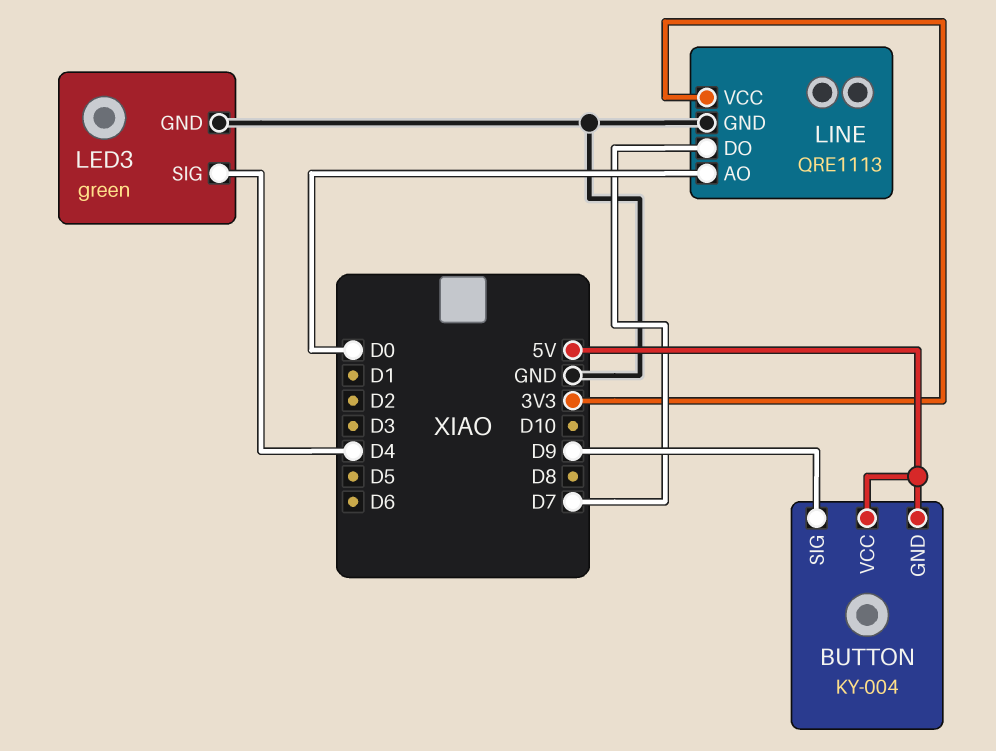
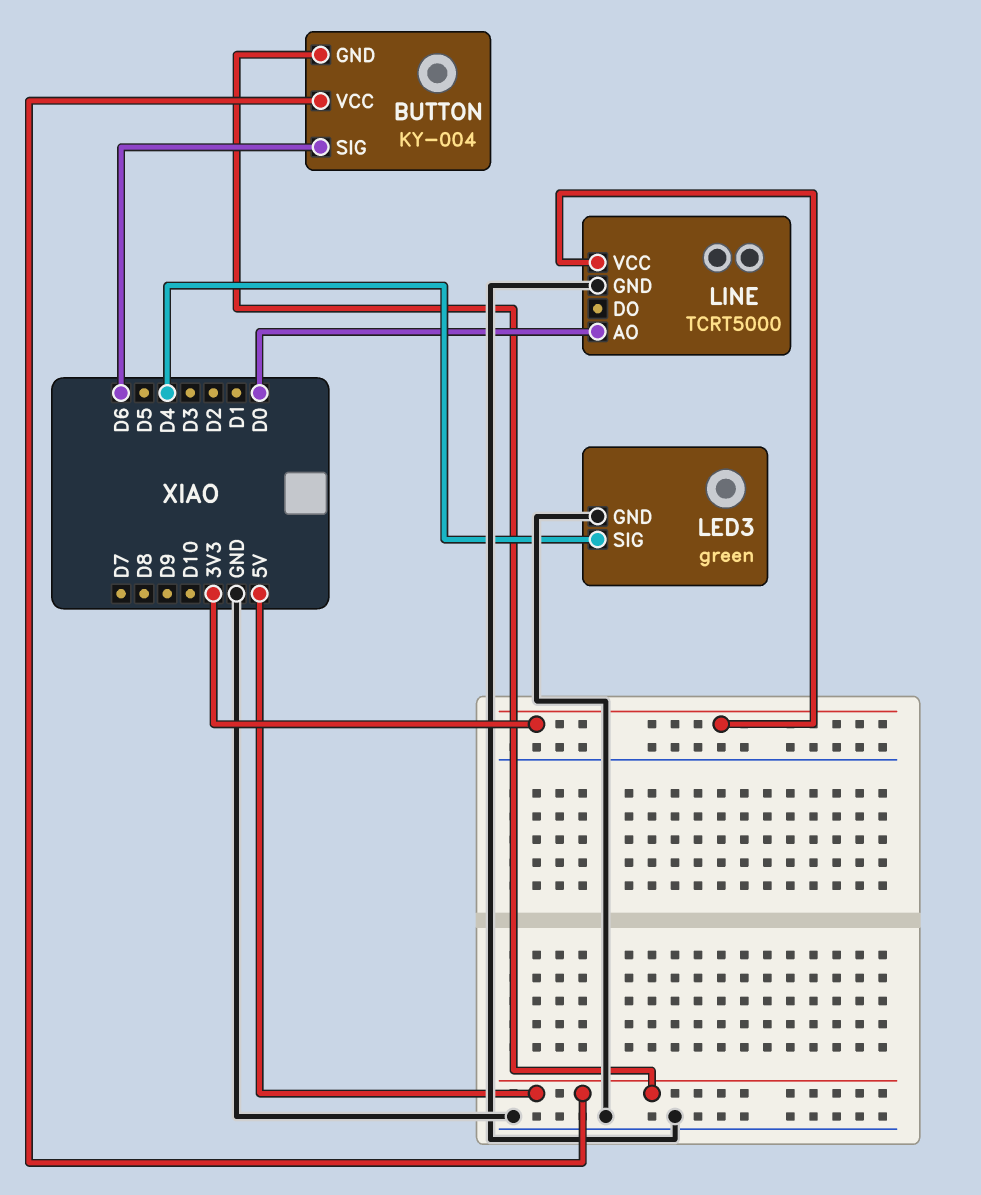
BUTTON pin SIG: D9 -> D6
LINE: QRE1113 -> TCRT5000
LINE pin DO: D7 -> none

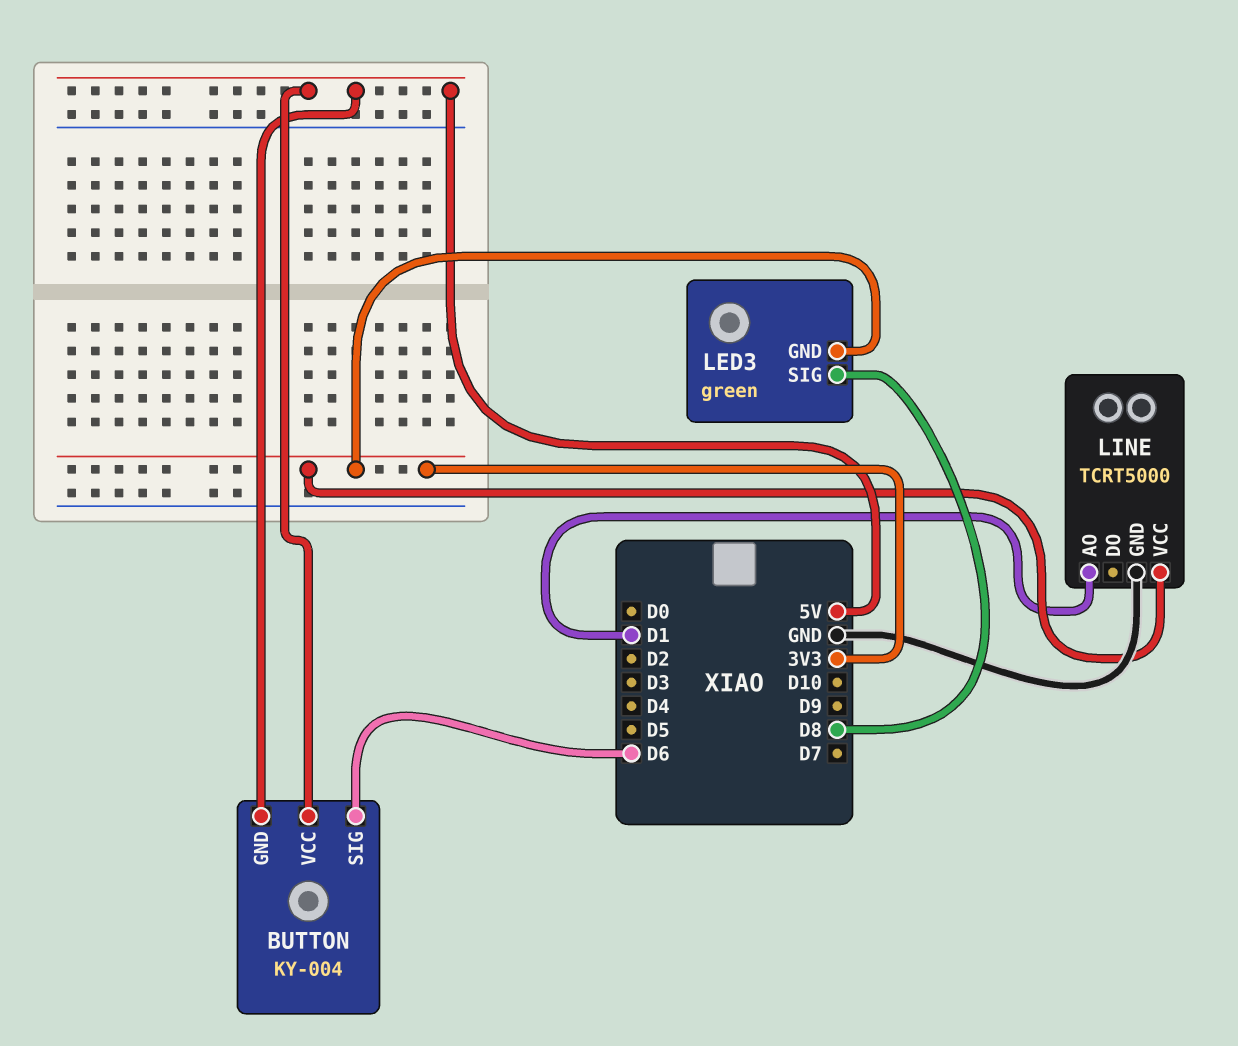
LED3 pin GND: GND -> 3V3
LED3 pin SIG: D4 -> D8
LINE pin AO: D0 -> D1

